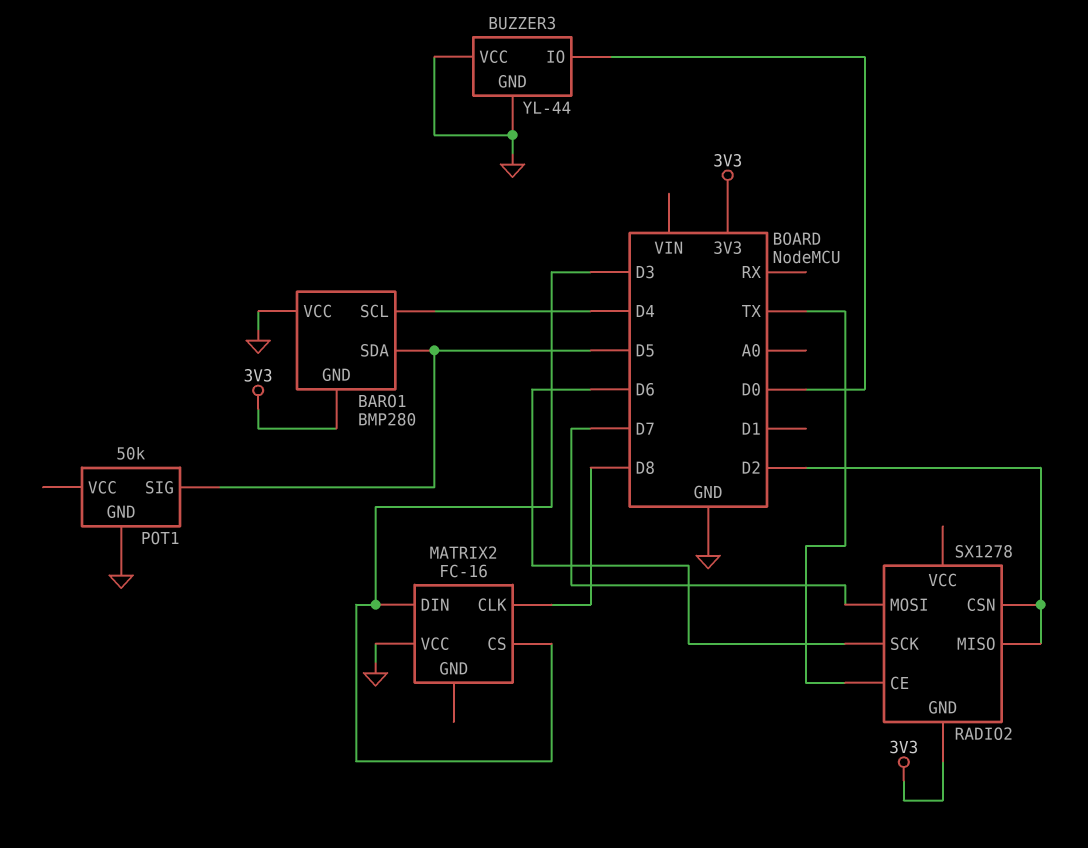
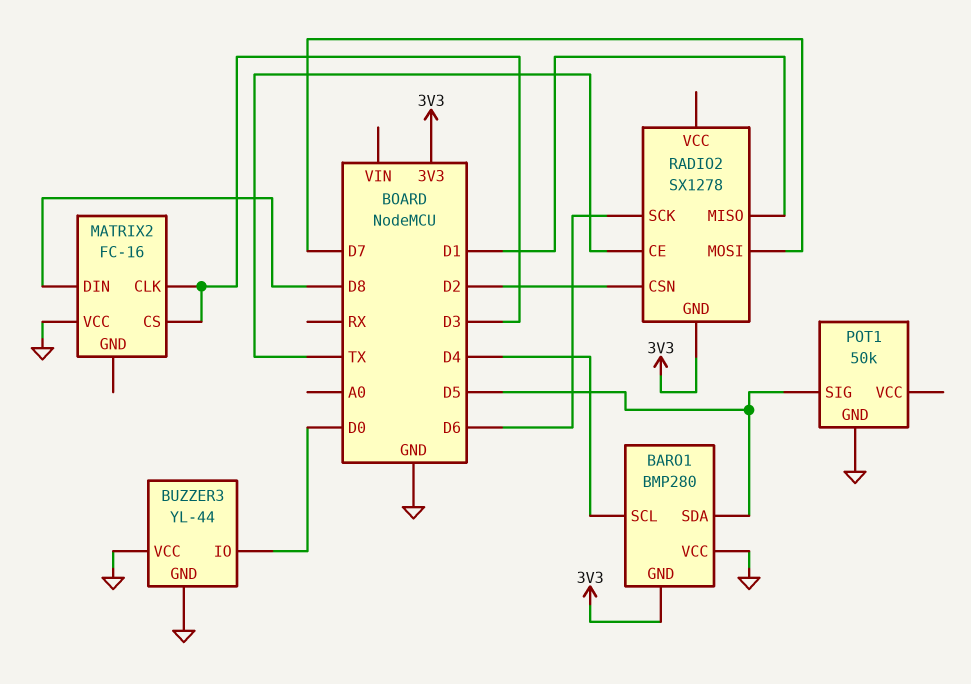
MATRIX2 pin CLK: D8 -> D3
MATRIX2 pin DIN: D3 -> D8
RADIO2 pin MISO: D2 -> D1

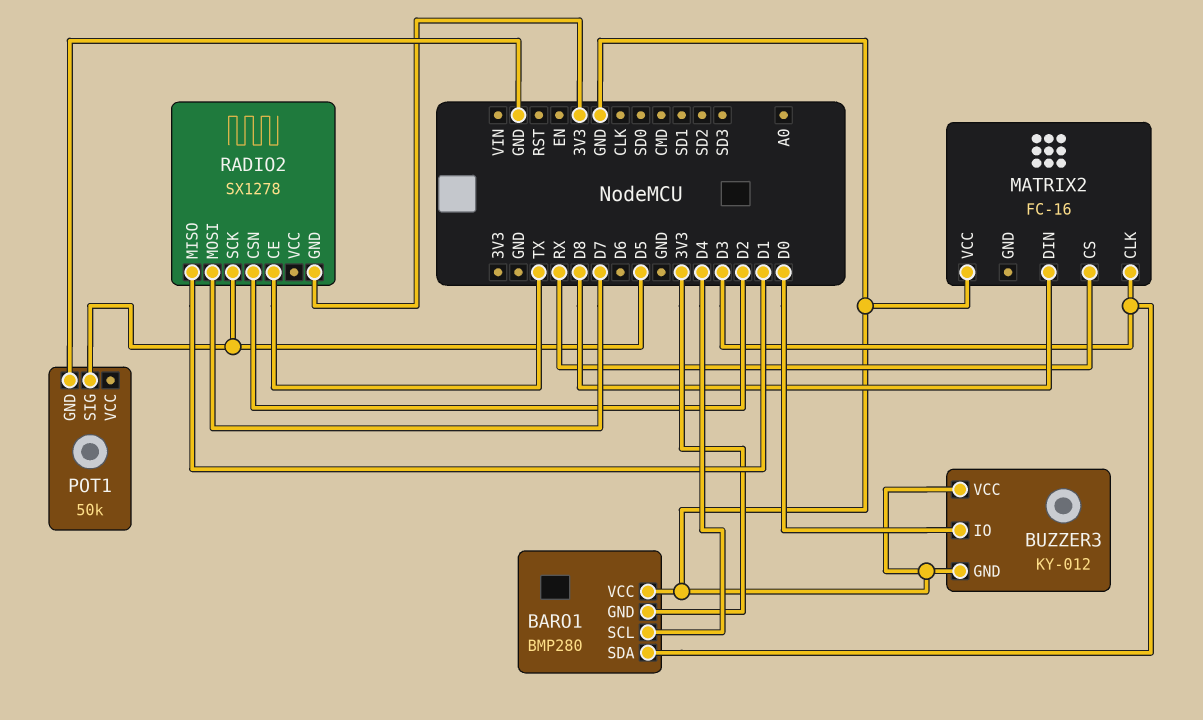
BARO1 pin SDA: D5 -> D3
BUZZER3: YL-44 -> KY-012
MATRIX2 pin CS: D3 -> RX
RADIO2 pin SCK: D6 -> D5

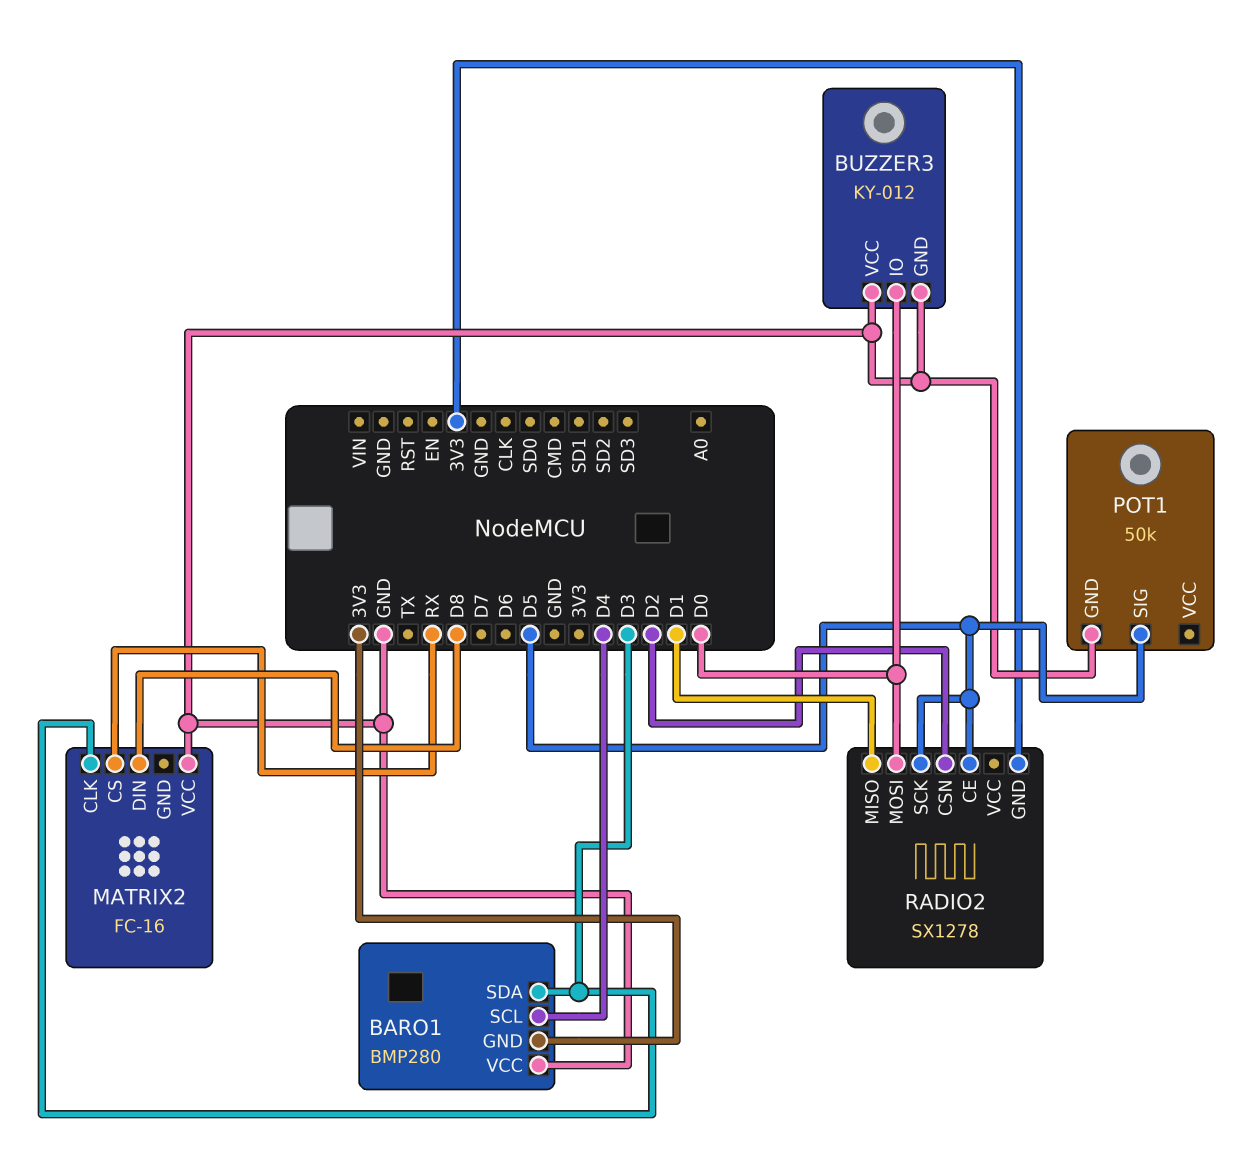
RADIO2 pin CE: TX -> D5
RADIO2 pin MOSI: D7 -> D0

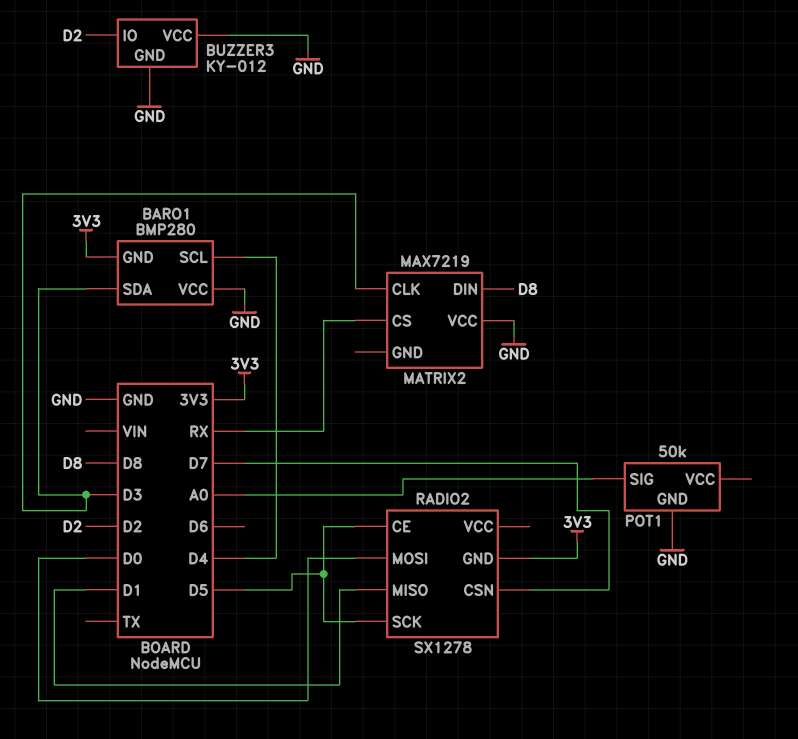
BUZZER3 pin IO: D0 -> D2
MATRIX2: FC-16 -> MAX7219
POT1 pin SIG: D5 -> A0
RADIO2 pin CSN: D2 -> D7

